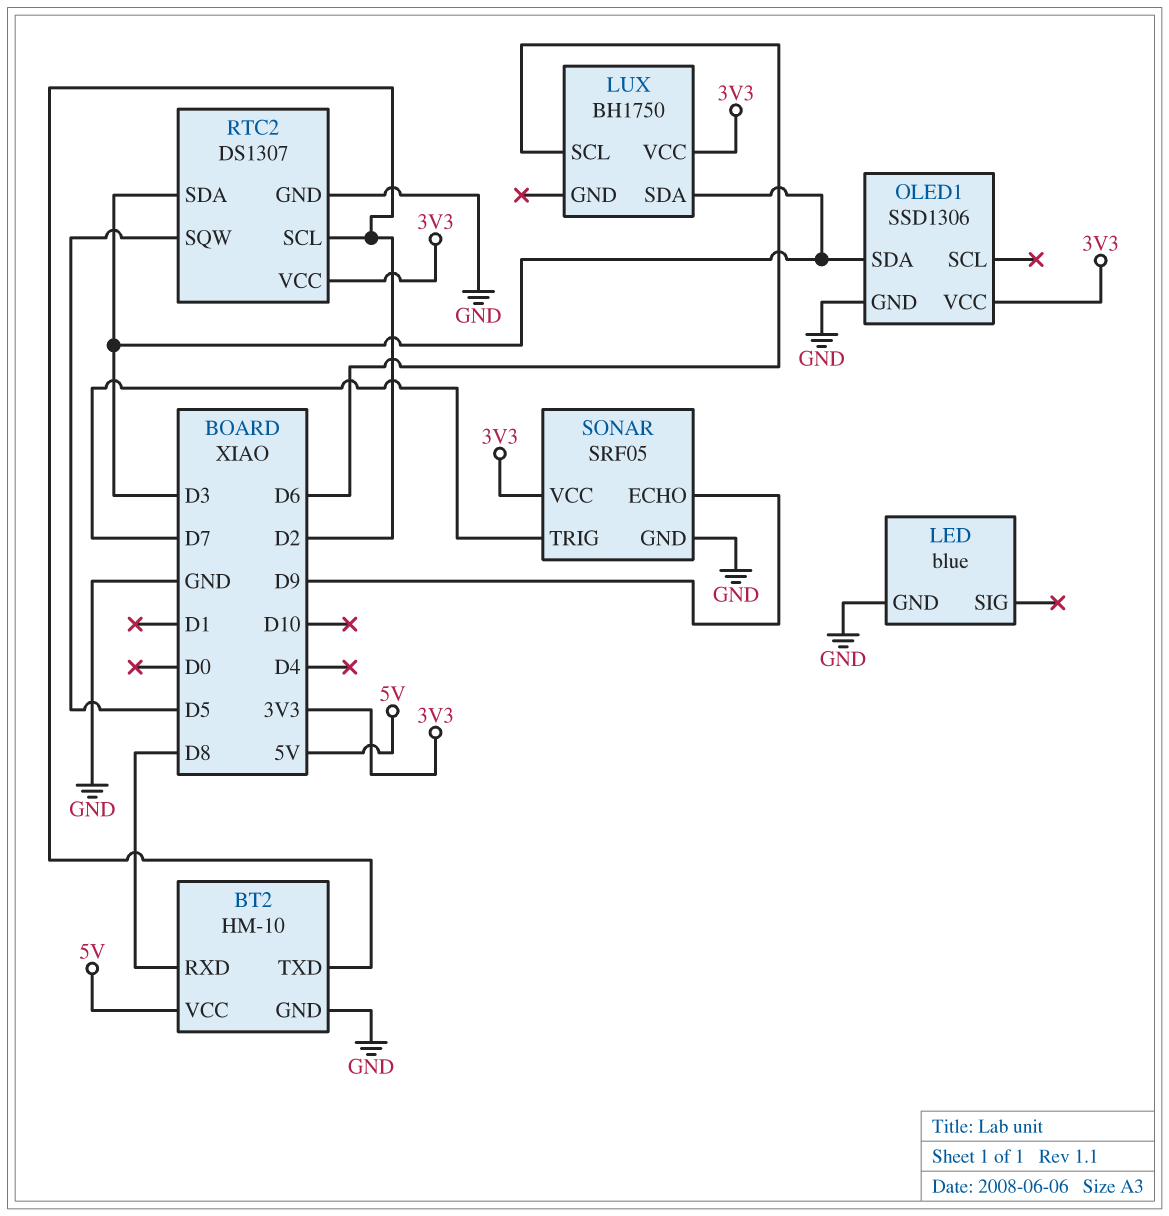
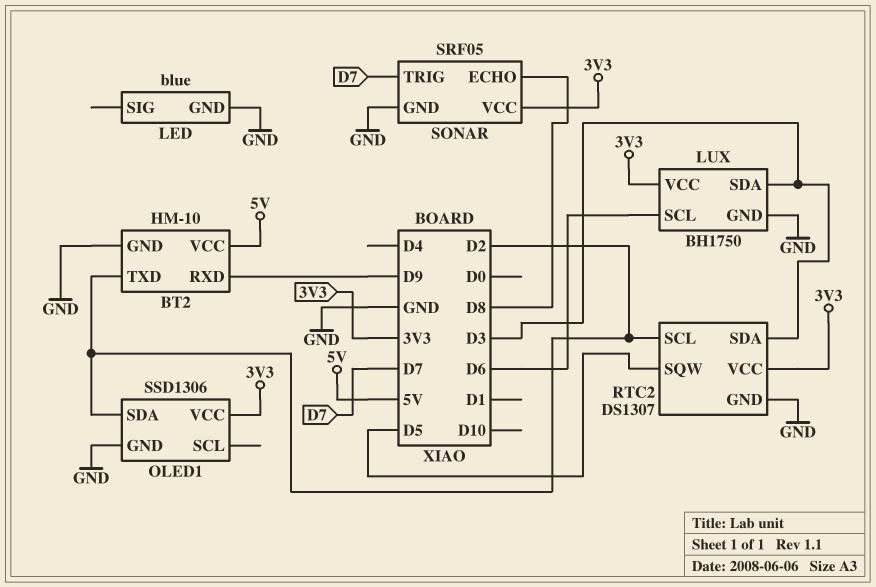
BT2 pin RXD: D8 -> D9
LUX pin GND: none -> GND
OLED1 pin SDA: D3 -> D2
SONAR pin ECHO: D9 -> D8

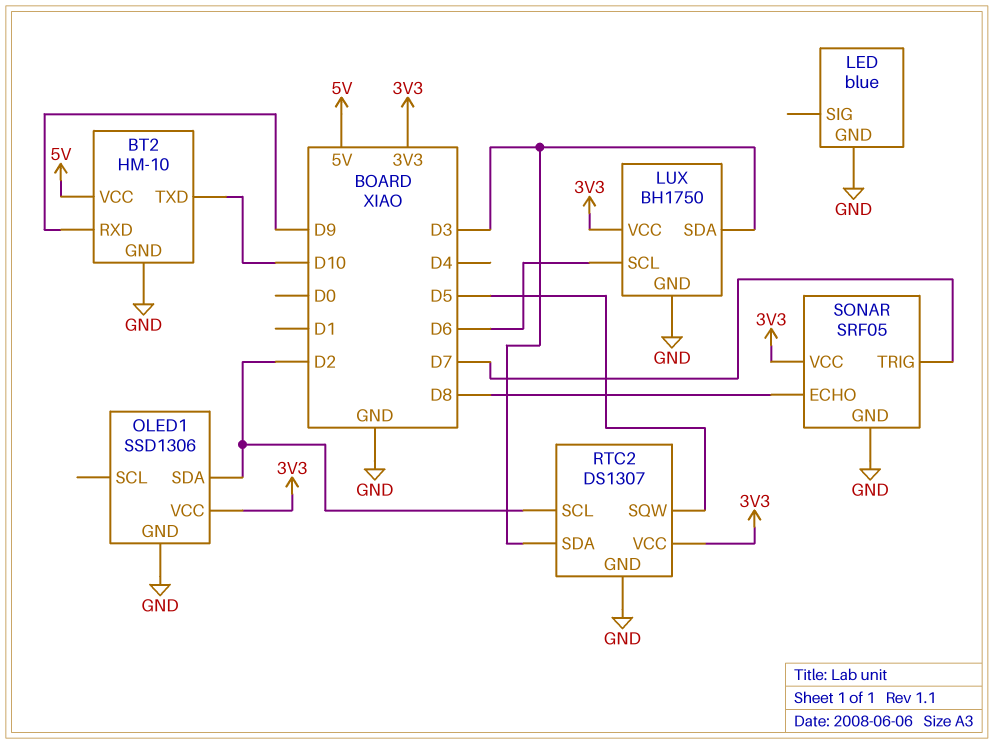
BT2 pin TXD: D2 -> D10

